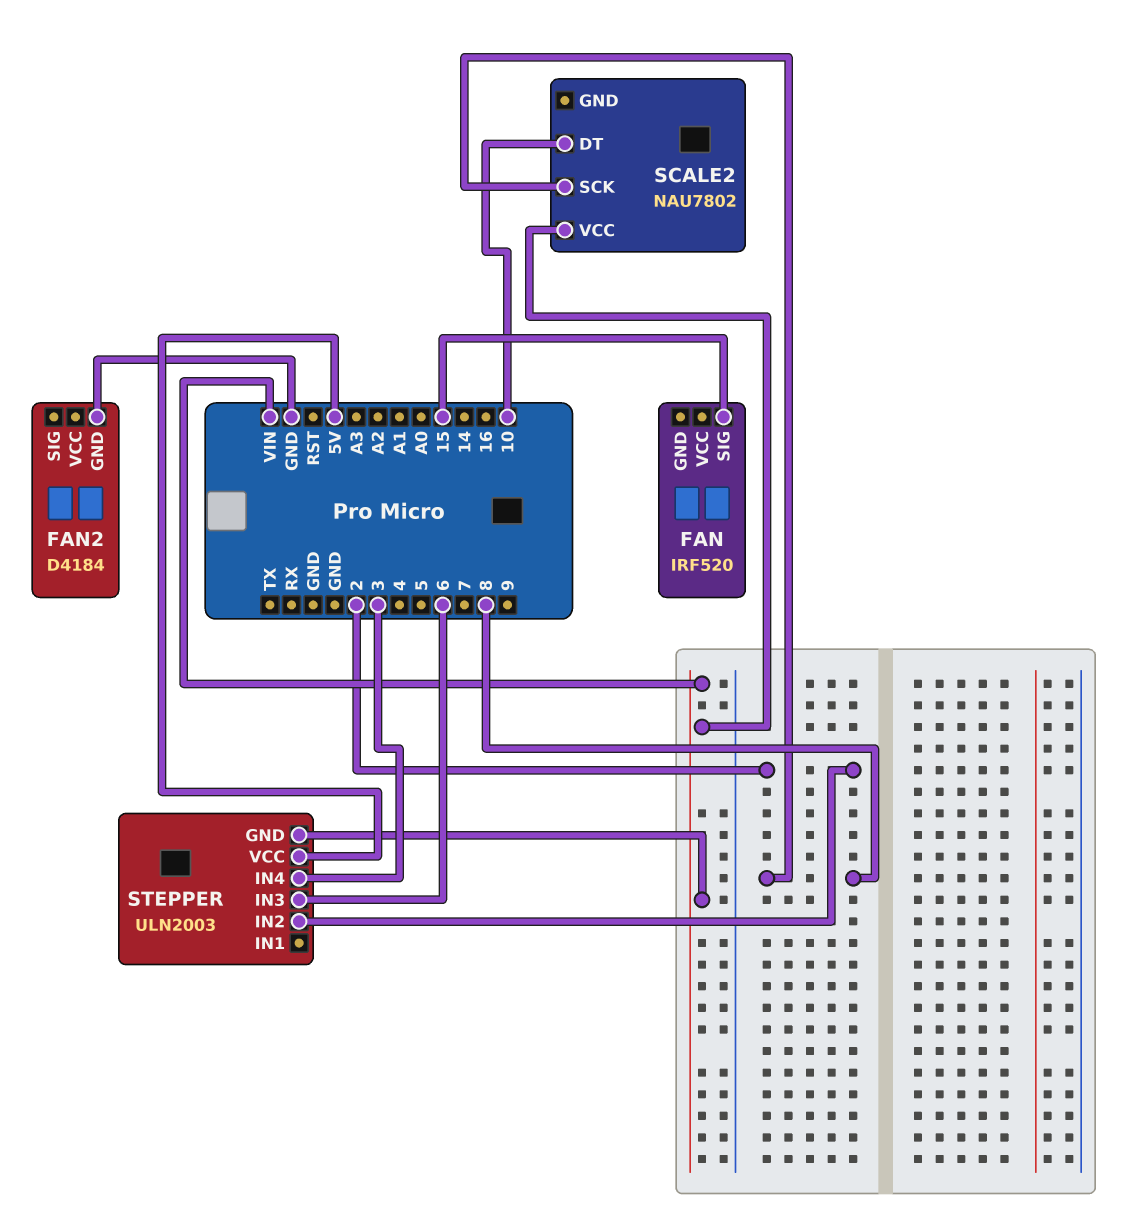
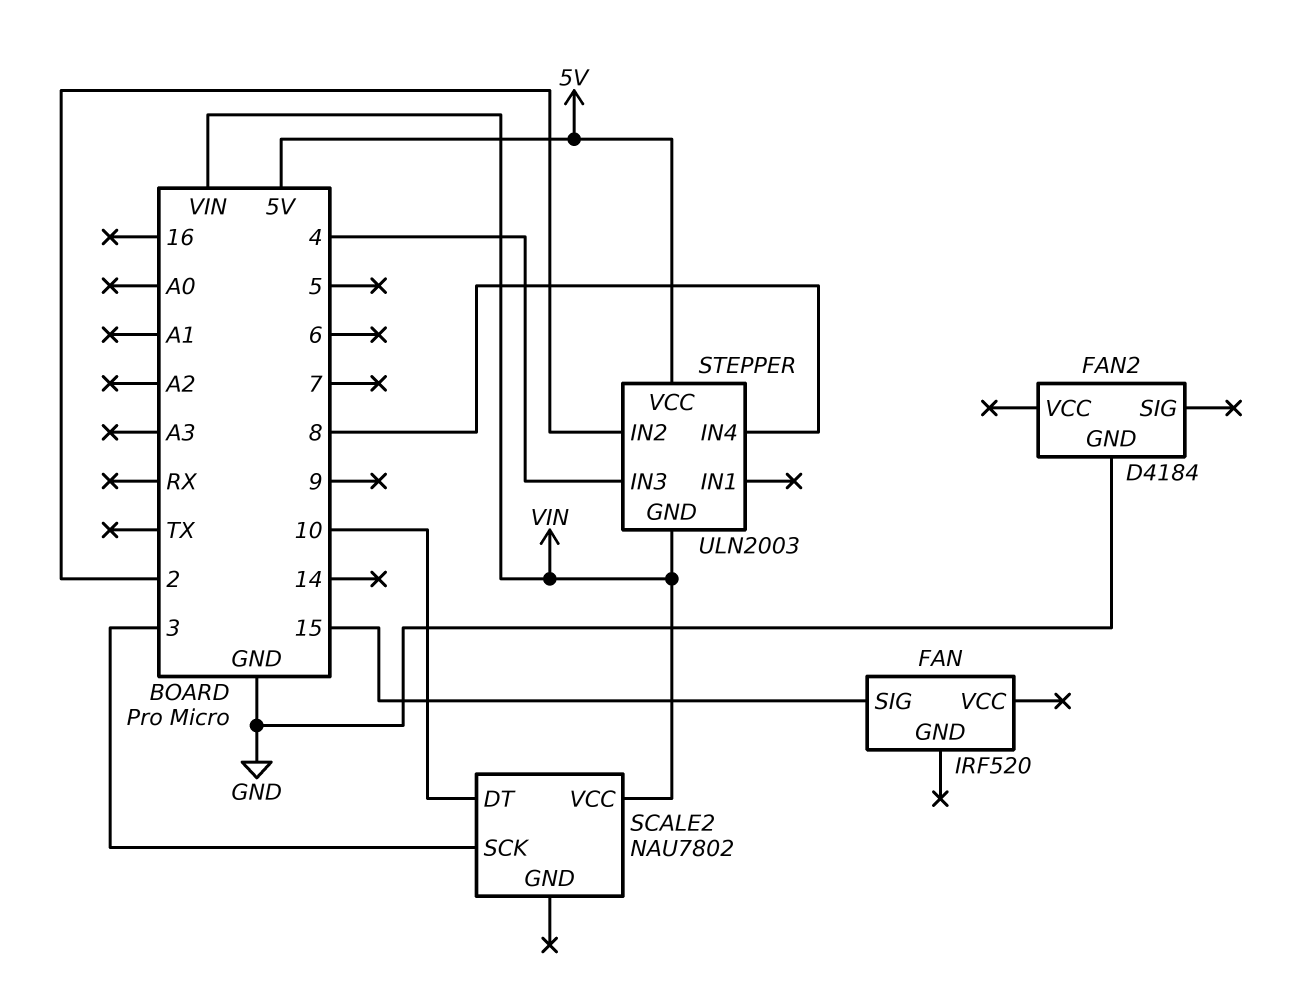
SCALE2 pin SCK: 8 -> 3
STEPPER pin IN3: 6 -> 4
STEPPER pin IN4: 3 -> 8

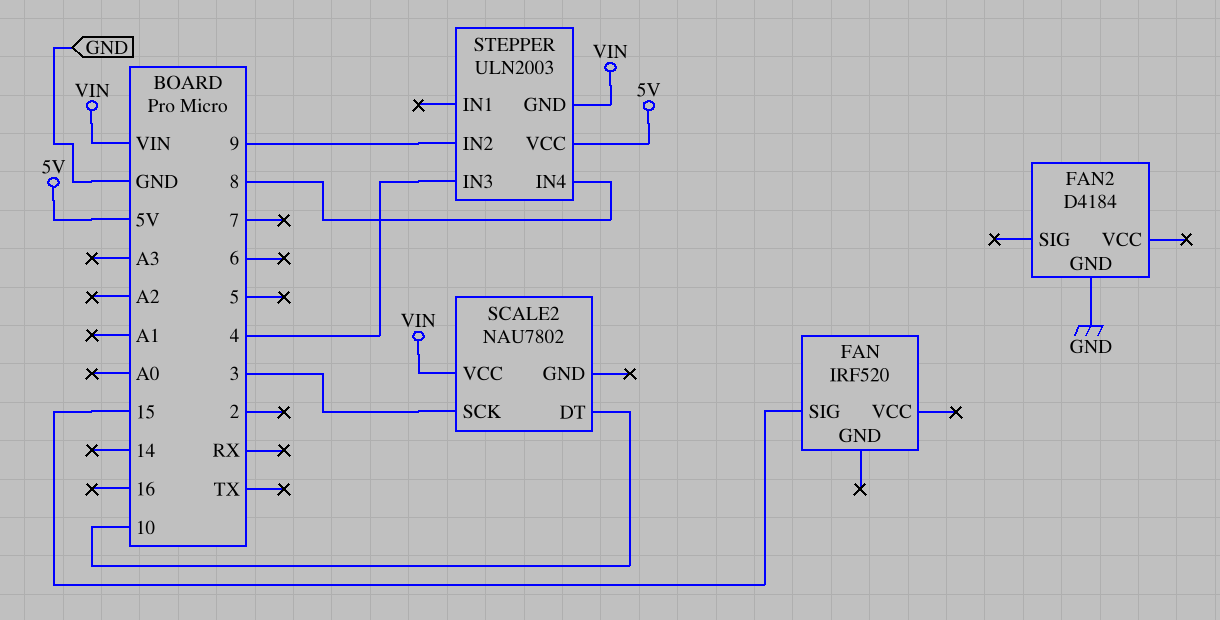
STEPPER pin IN2: 2 -> 9

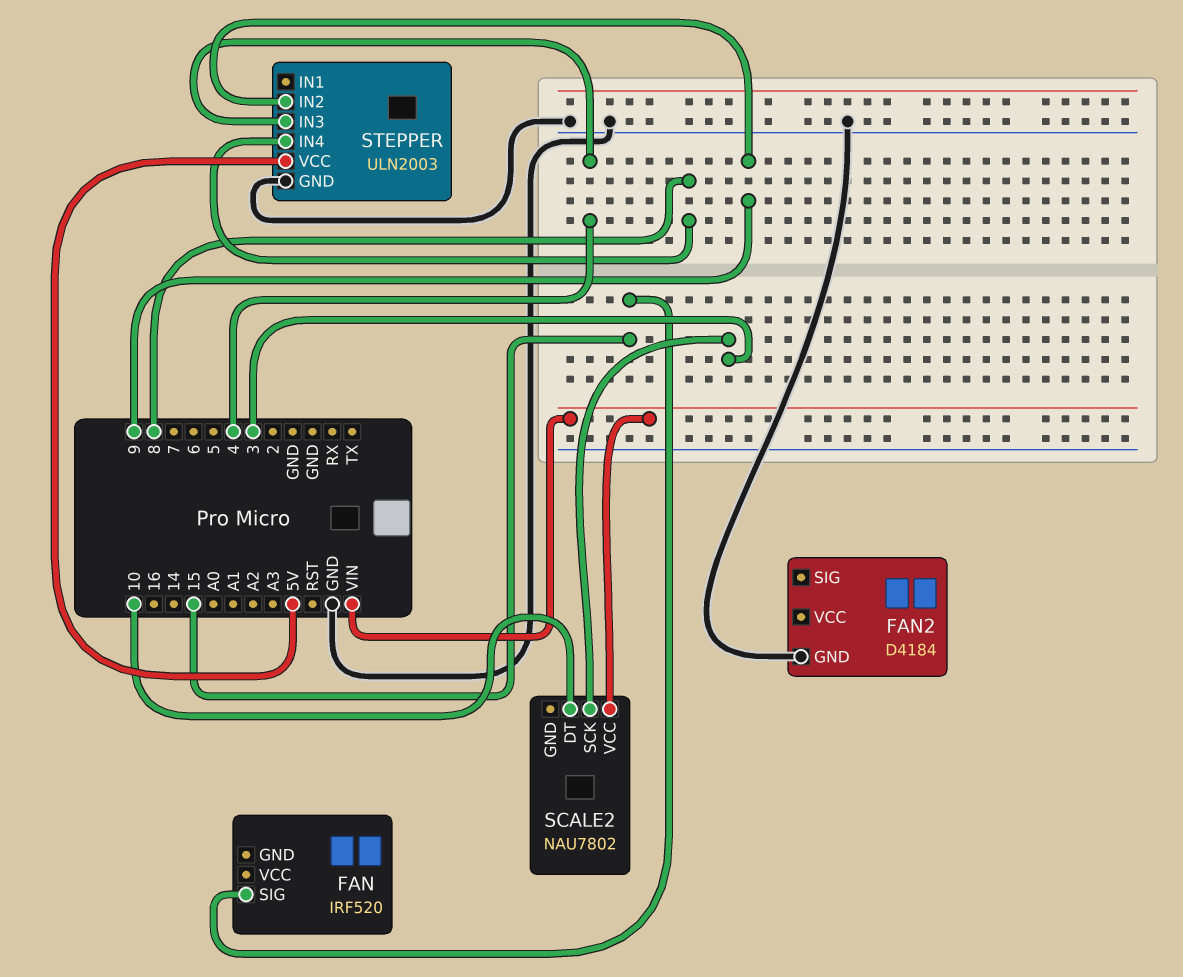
STEPPER pin GND: VIN -> GND

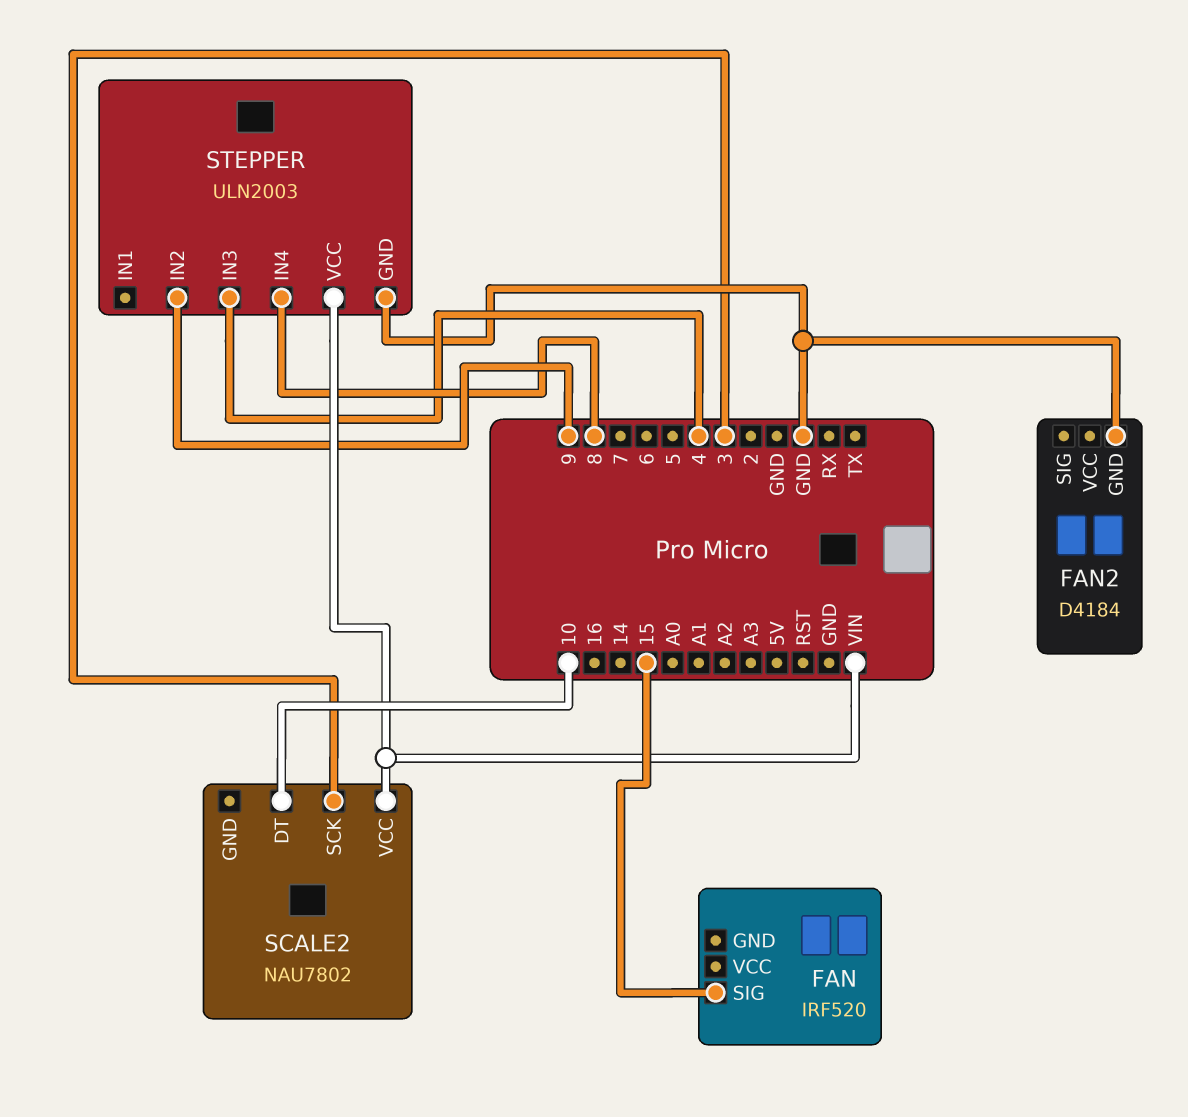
STEPPER pin VCC: 5V -> VIN

